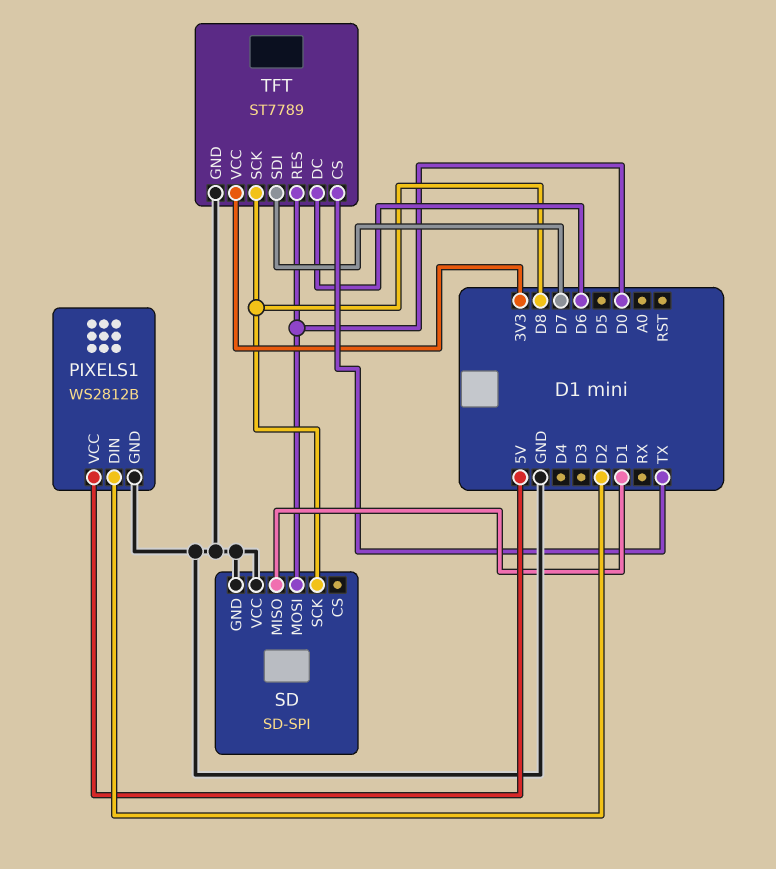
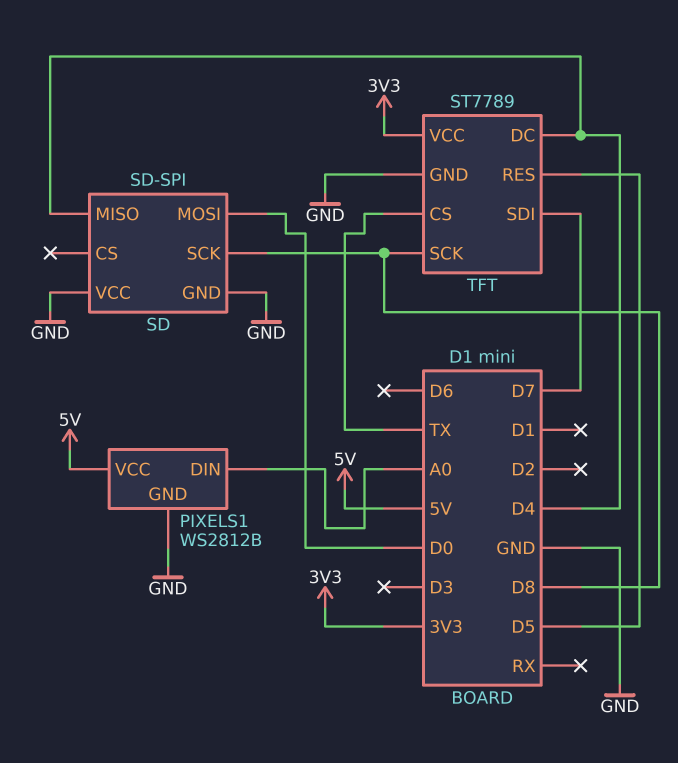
PIXELS1 pin DIN: D2 -> A0
SD pin MISO: D1 -> D4
TFT pin DC: D6 -> D4
TFT pin RES: D0 -> D5

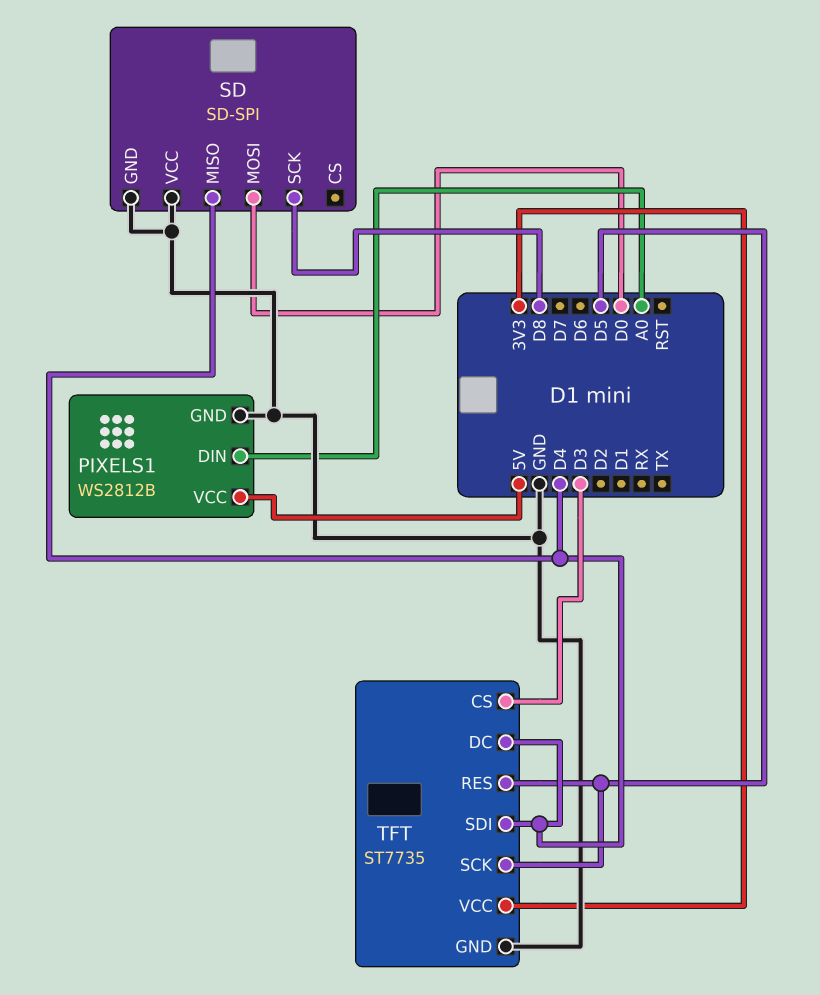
TFT: ST7789 -> ST7735
TFT pin CS: TX -> D3
TFT pin SCK: D8 -> D5
TFT pin SDI: D7 -> D4

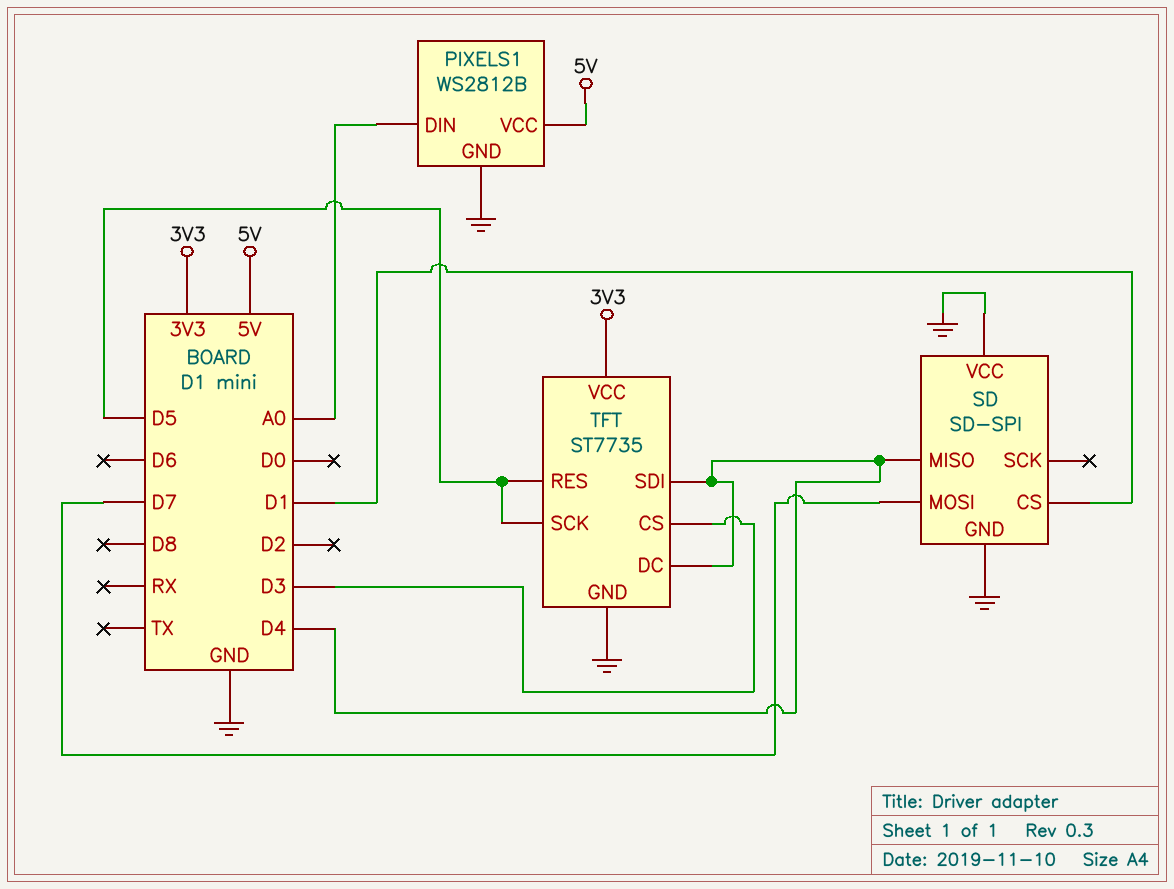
SD pin CS: none -> D1
SD pin MOSI: D0 -> D7
SD pin SCK: D8 -> none

